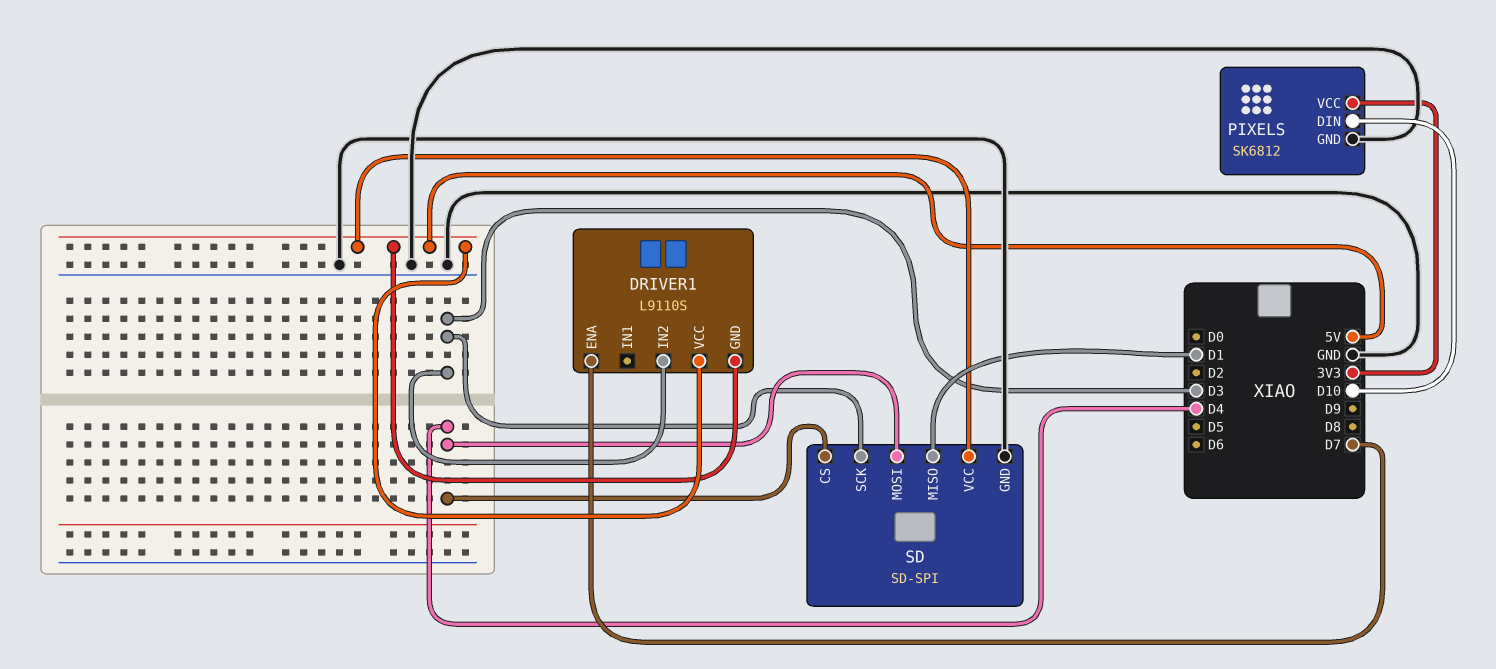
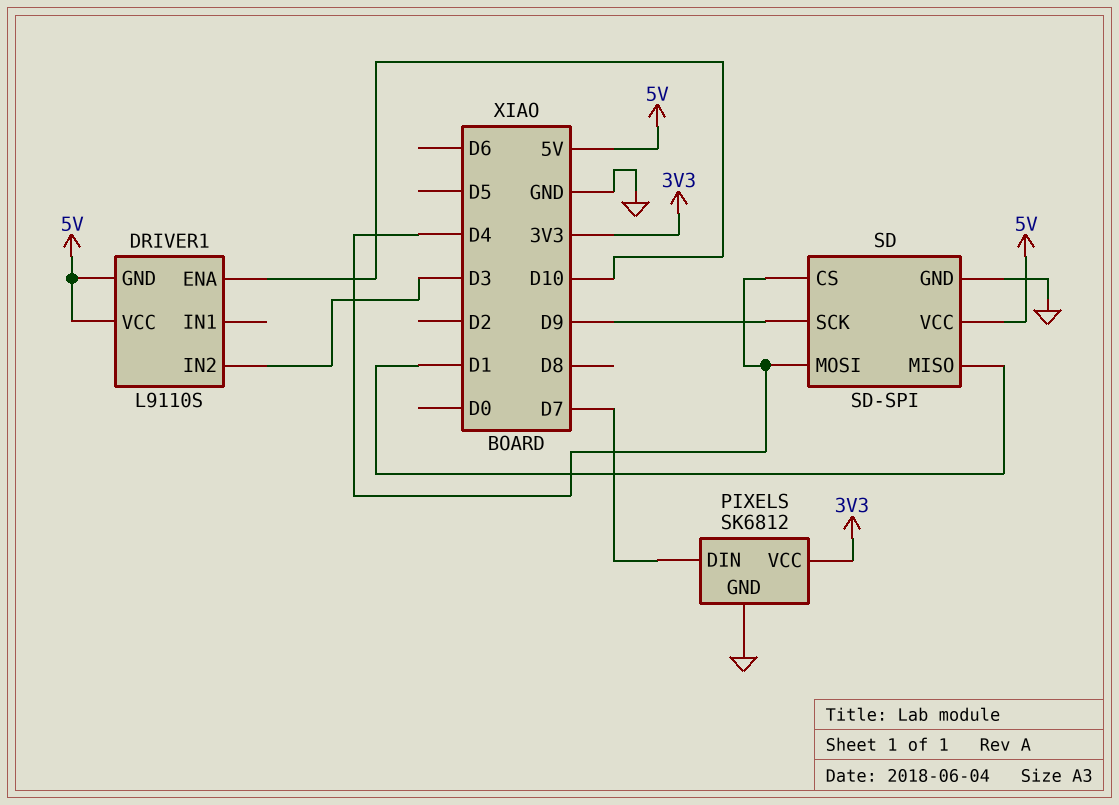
DRIVER1 pin ENA: D7 -> D10
PIXELS pin DIN: D10 -> D7
SD pin SCK: D3 -> D9

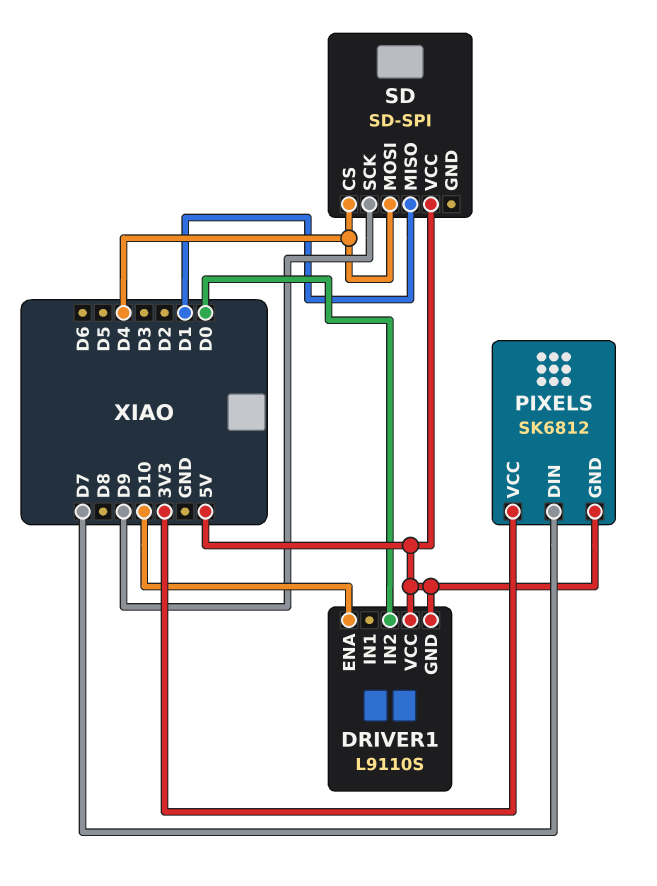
DRIVER1 pin IN2: D3 -> D0
PIXELS pin GND: GND -> 5V
SD pin GND: GND -> none

